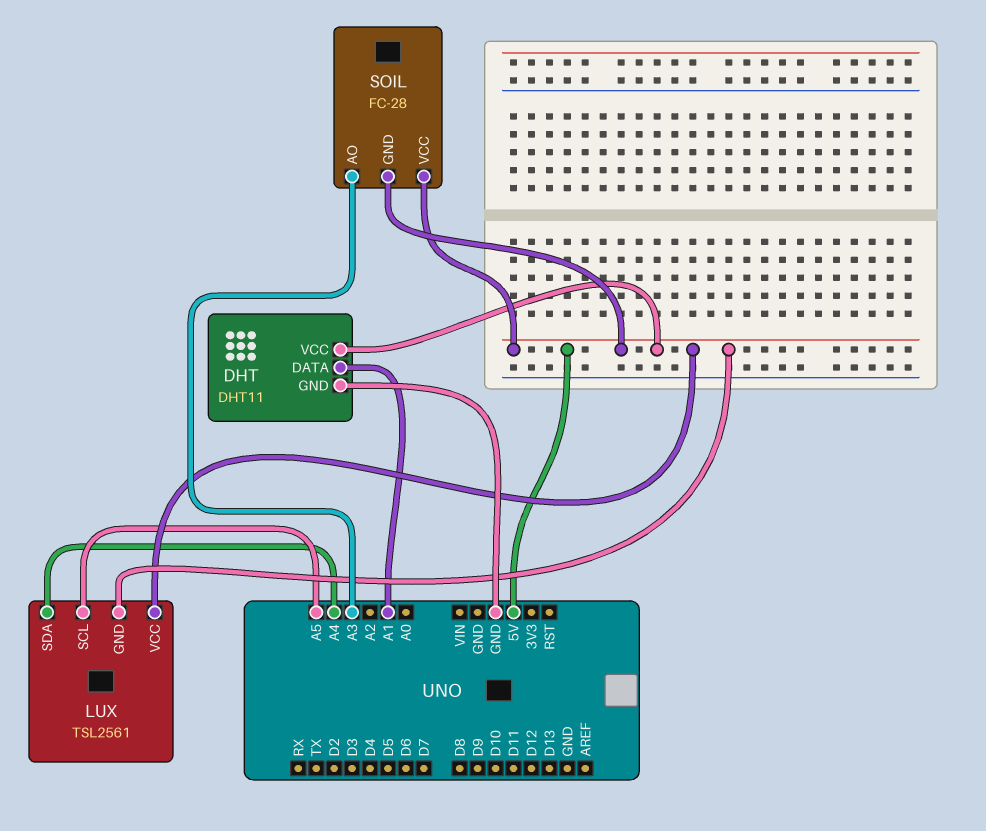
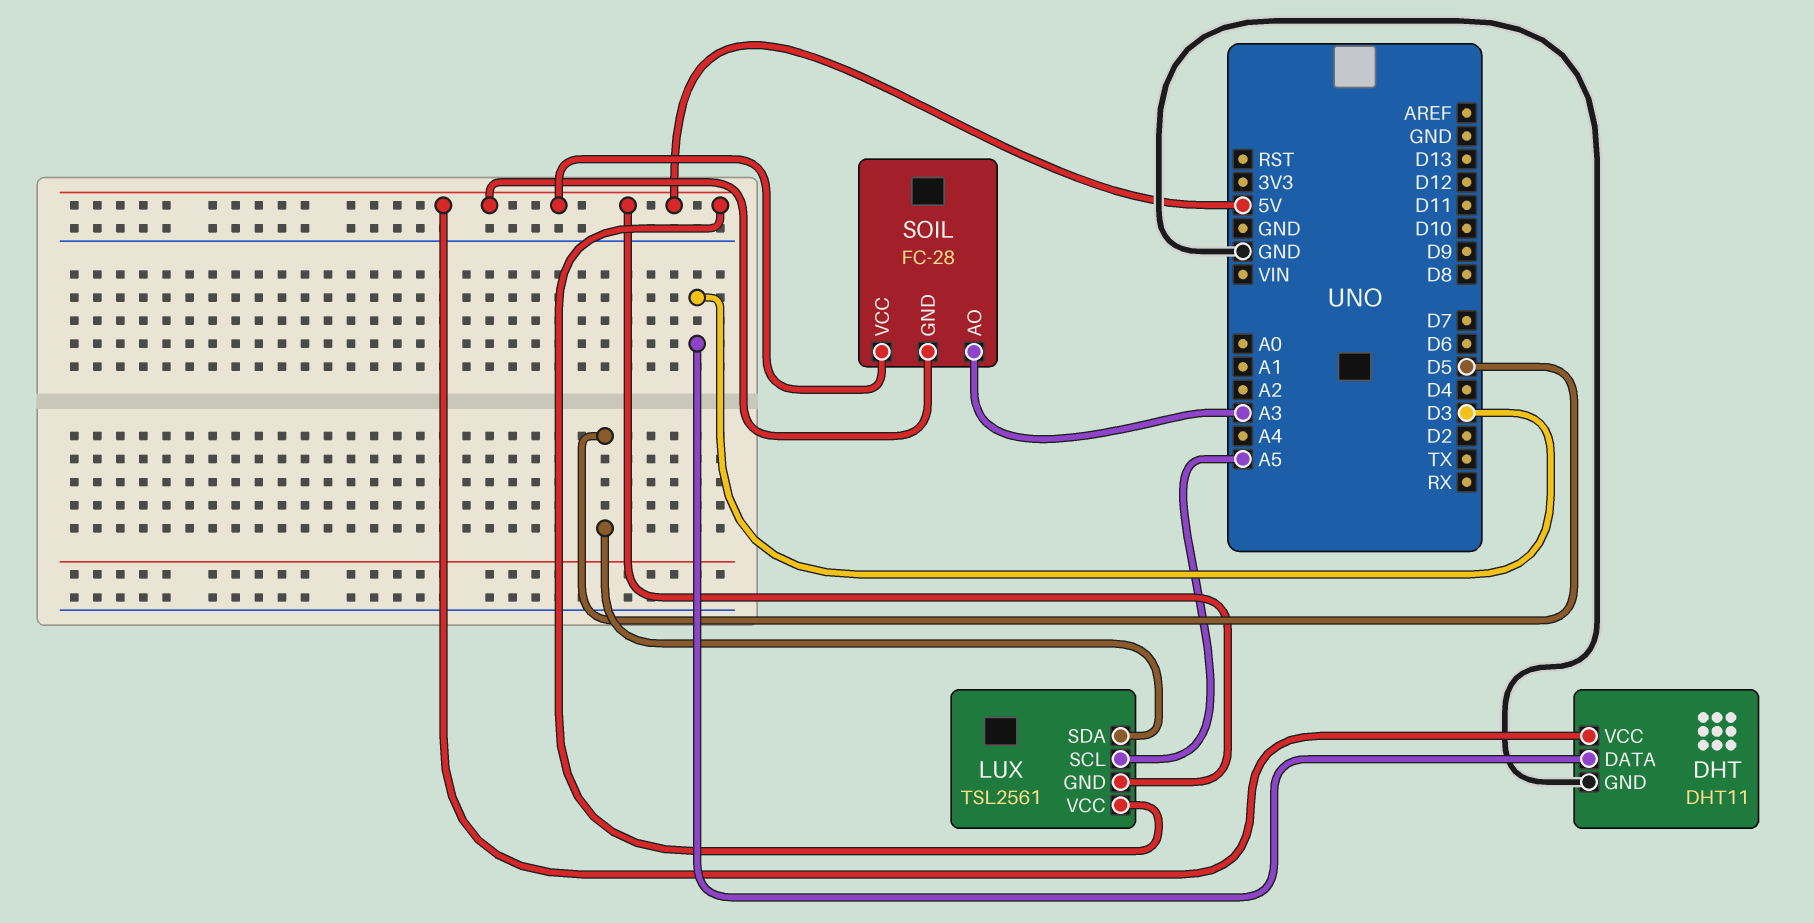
DHT pin DATA: A1 -> D3
LUX pin SDA: A4 -> D5

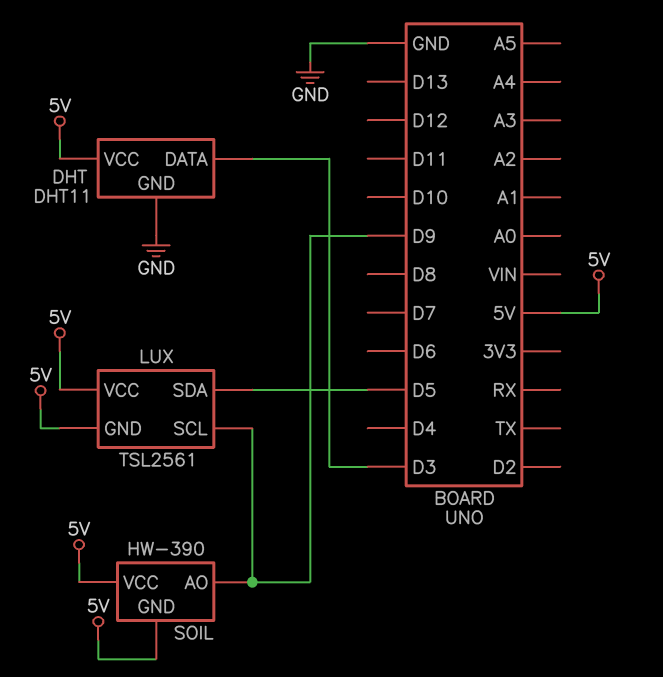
LUX pin SCL: A5 -> D9
SOIL: FC-28 -> HW-390
SOIL pin AO: A3 -> D9

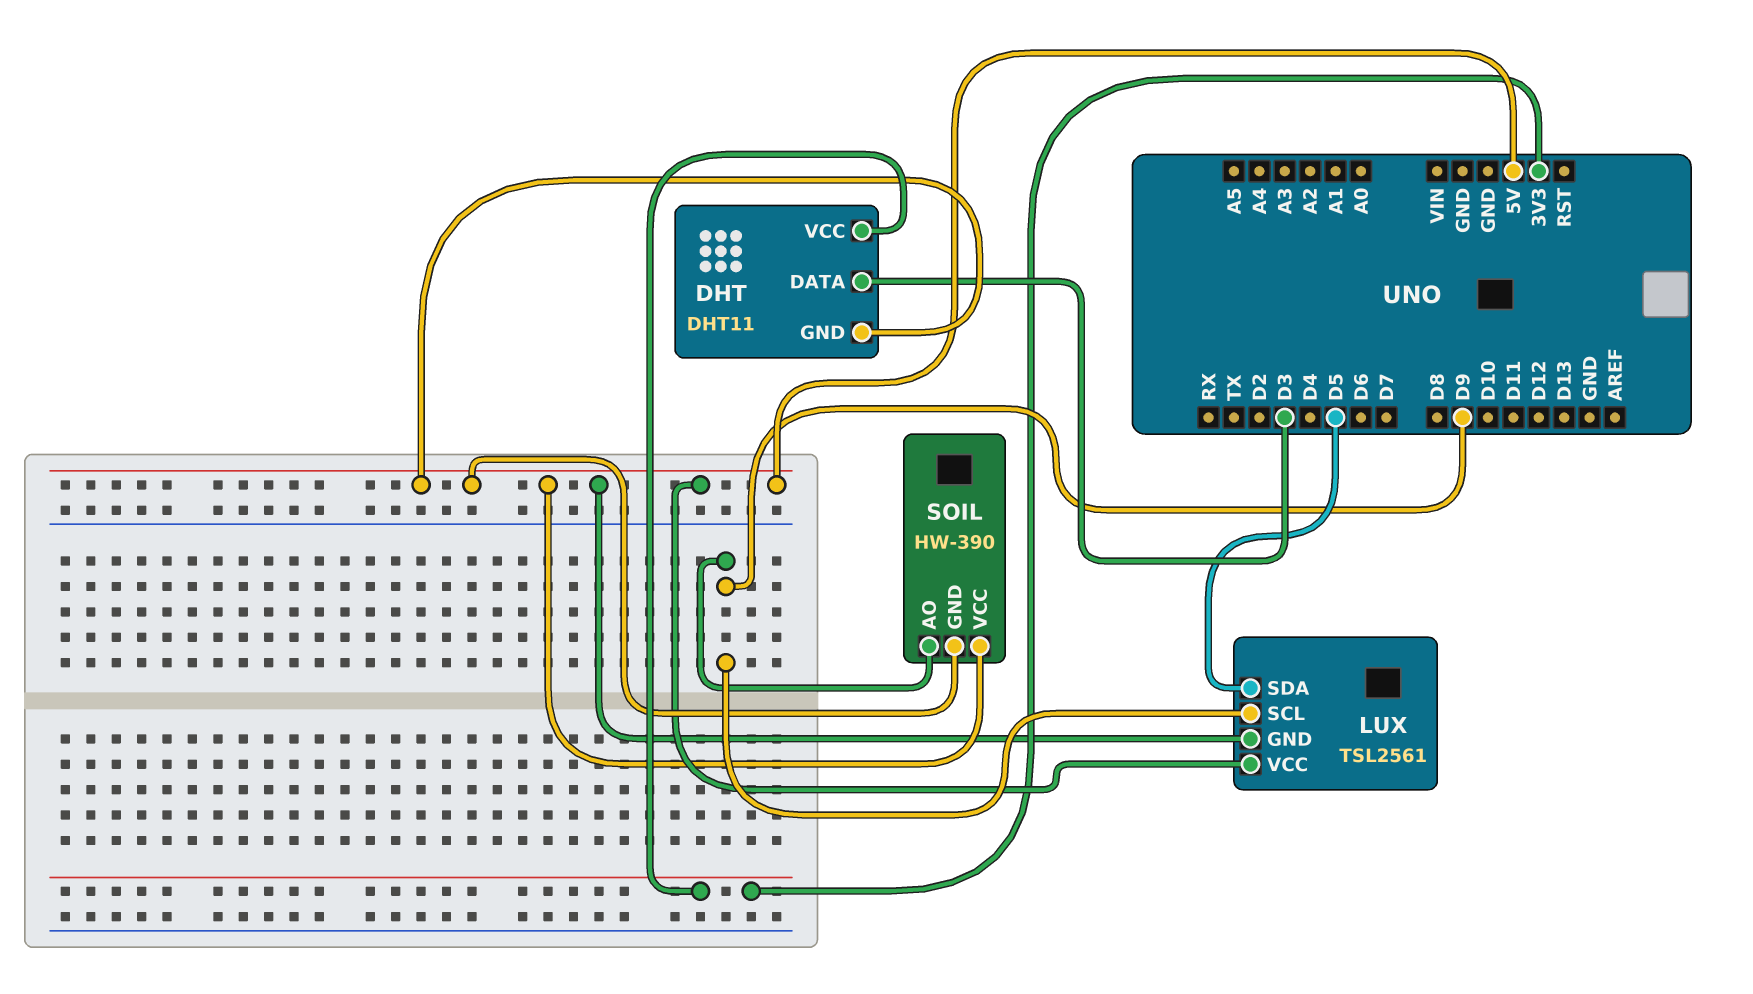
DHT pin GND: GND -> 5V
DHT pin VCC: 5V -> 3V3

